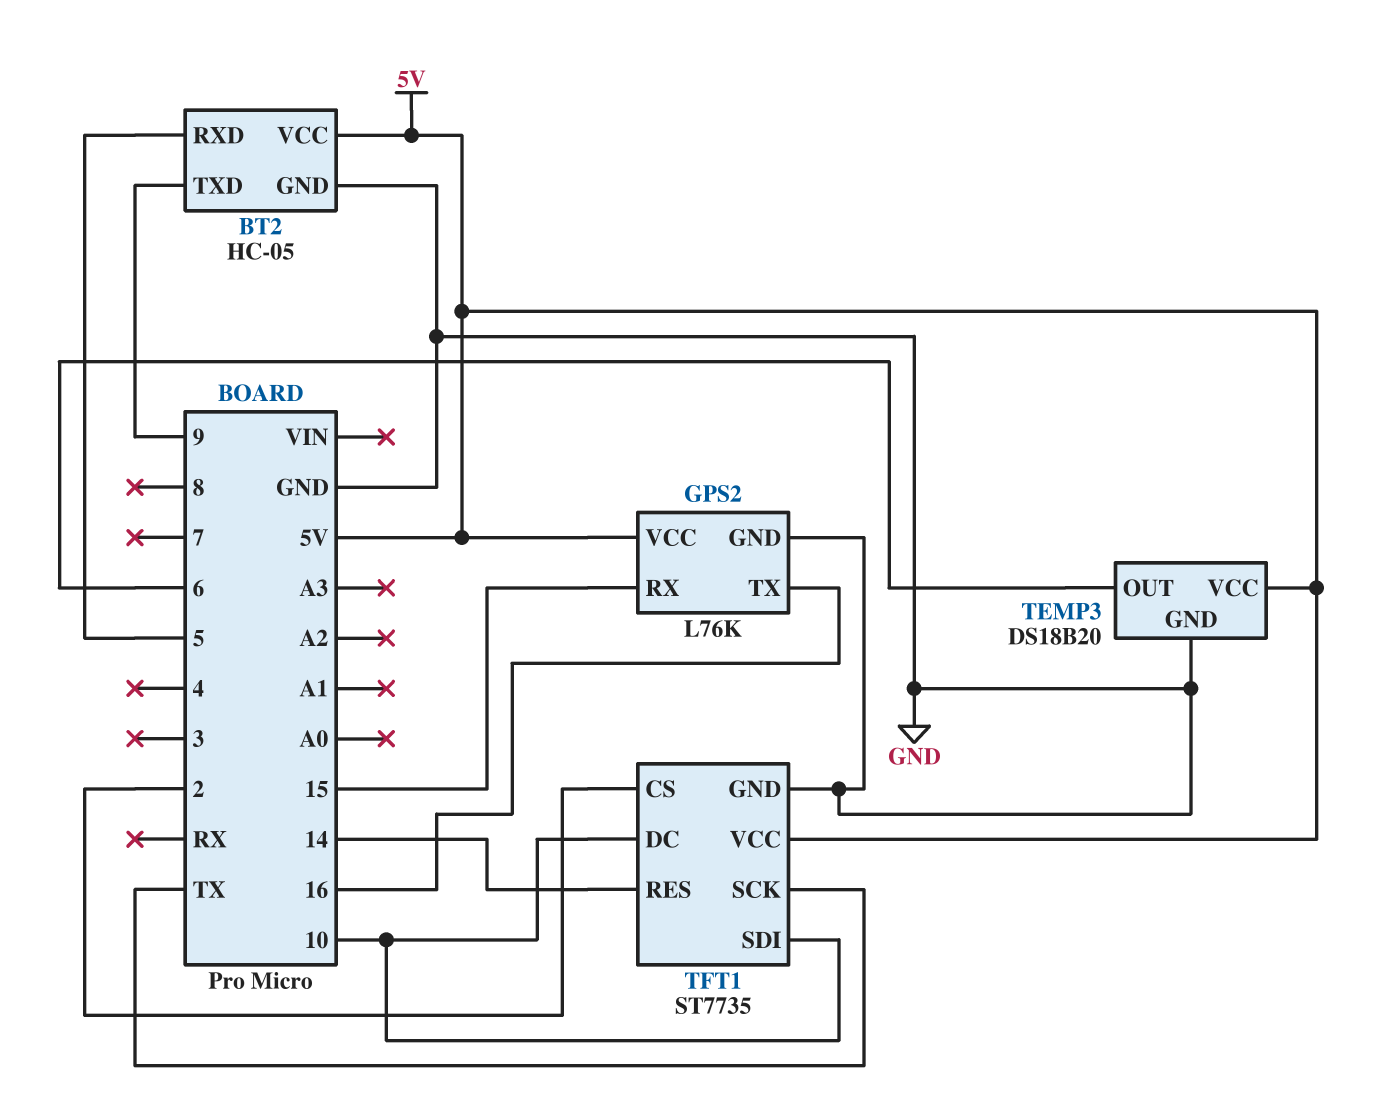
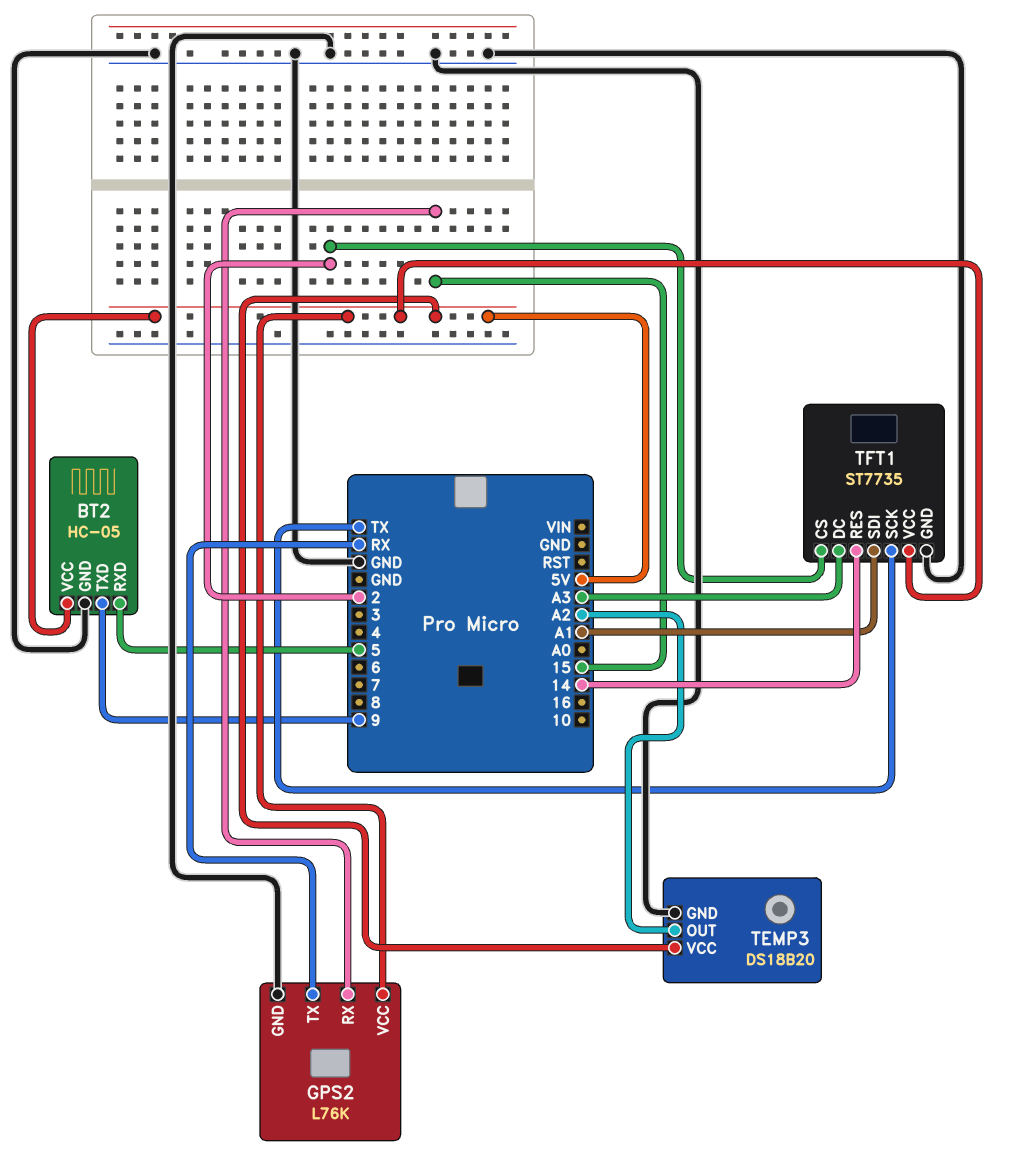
GPS2 pin TX: 16 -> RX
TEMP3 pin OUT: 6 -> A2
TFT1 pin DC: 10 -> A3
TFT1 pin SDI: 10 -> A1

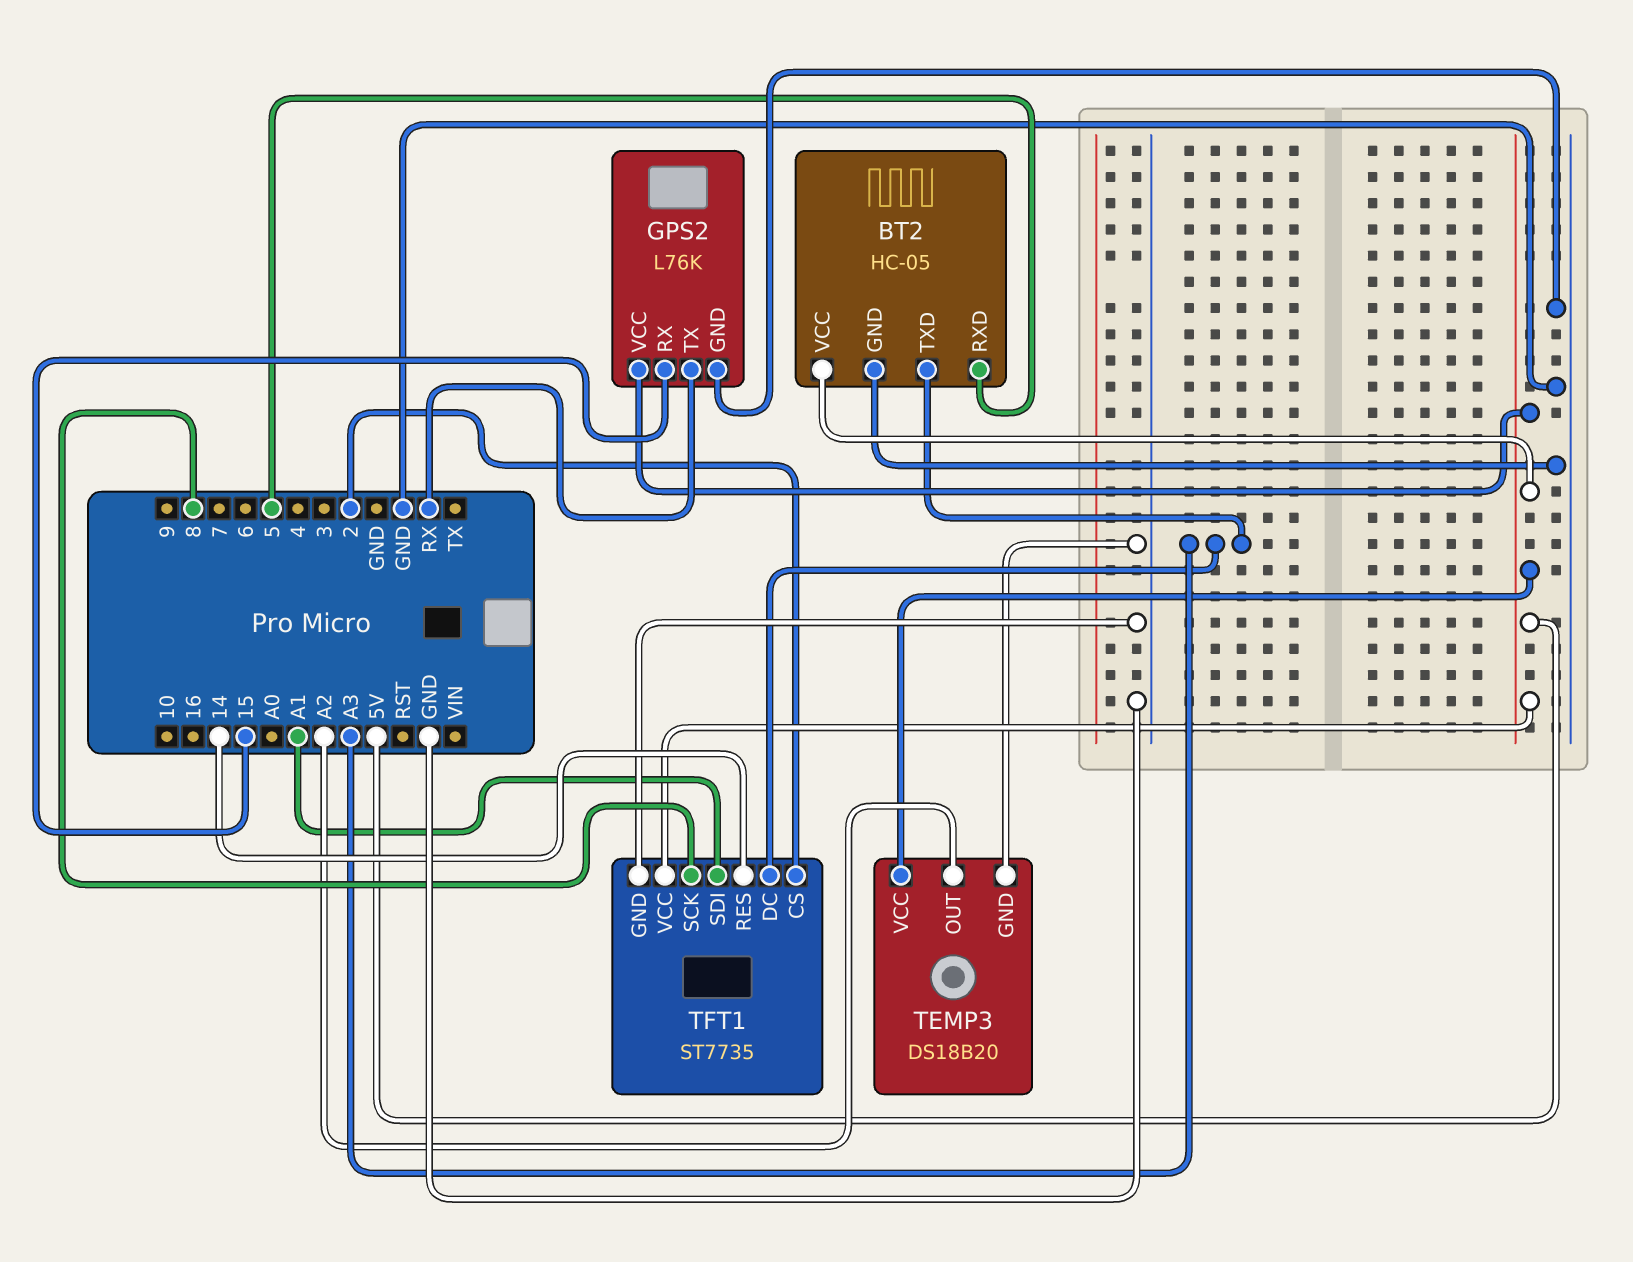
BT2 pin TXD: 9 -> A3
TFT1 pin SCK: TX -> 8

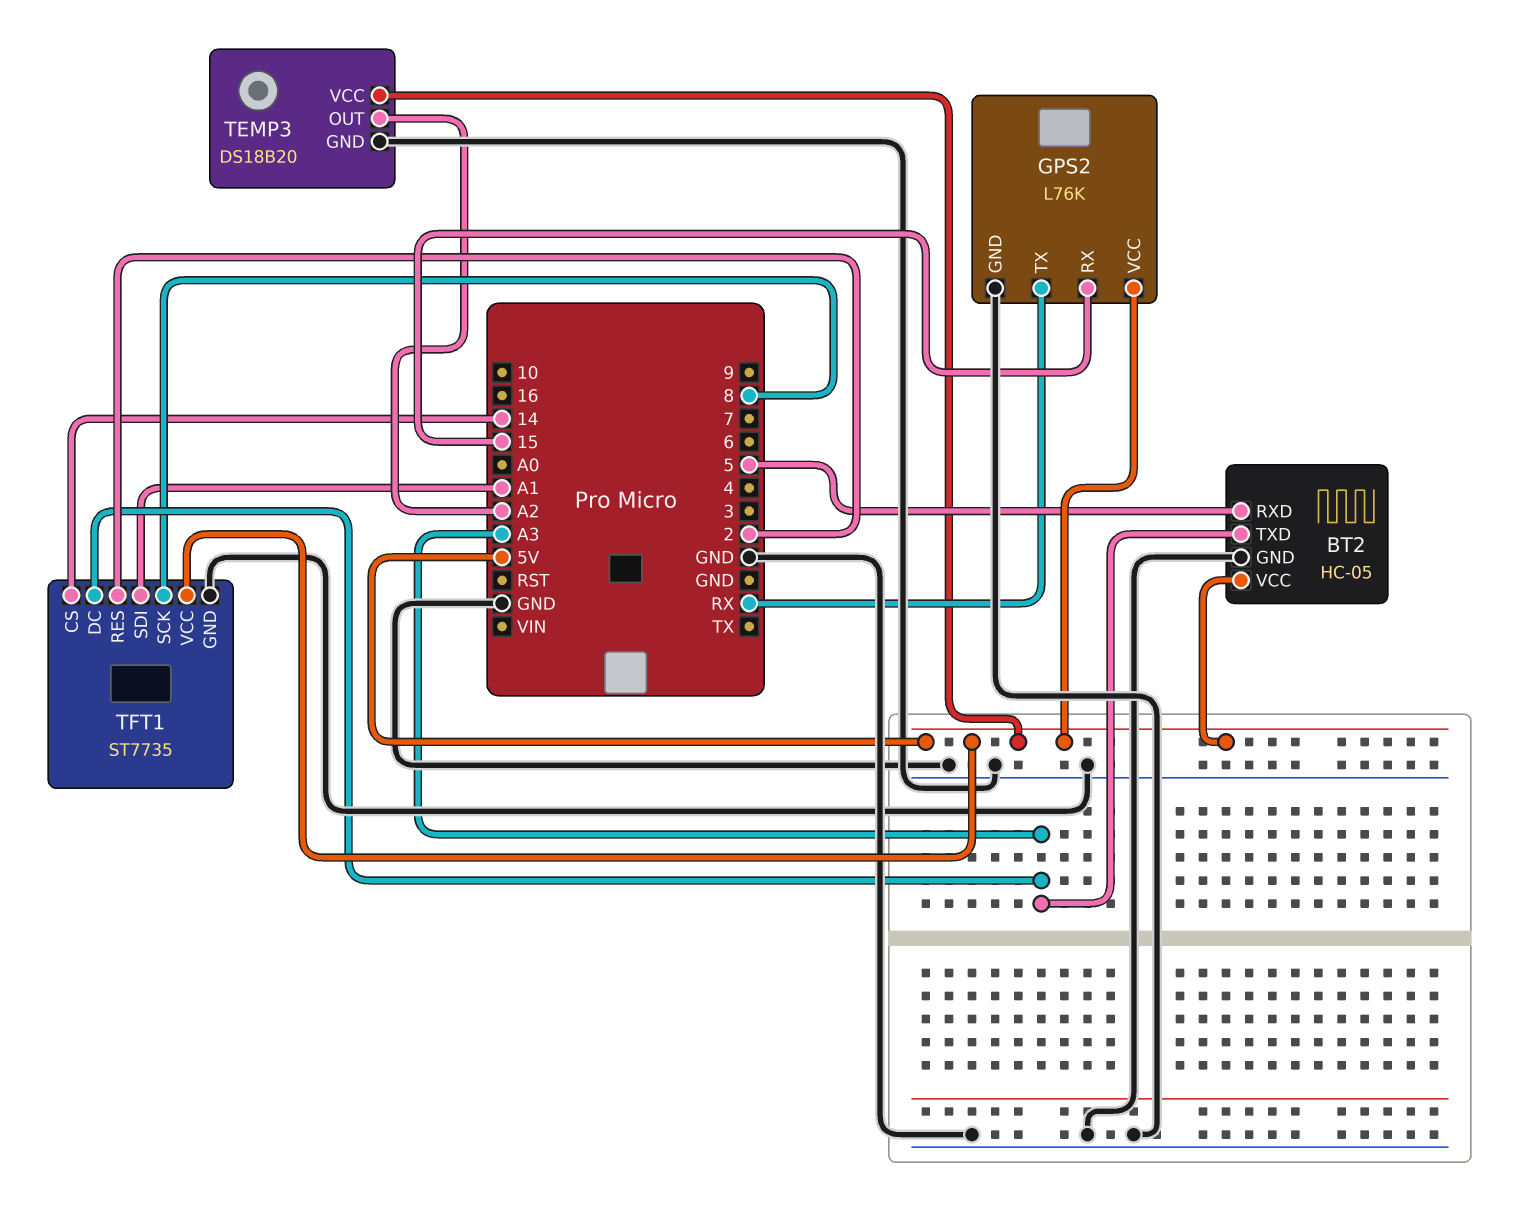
TFT1 pin CS: 2 -> 14
TFT1 pin RES: 14 -> 2

